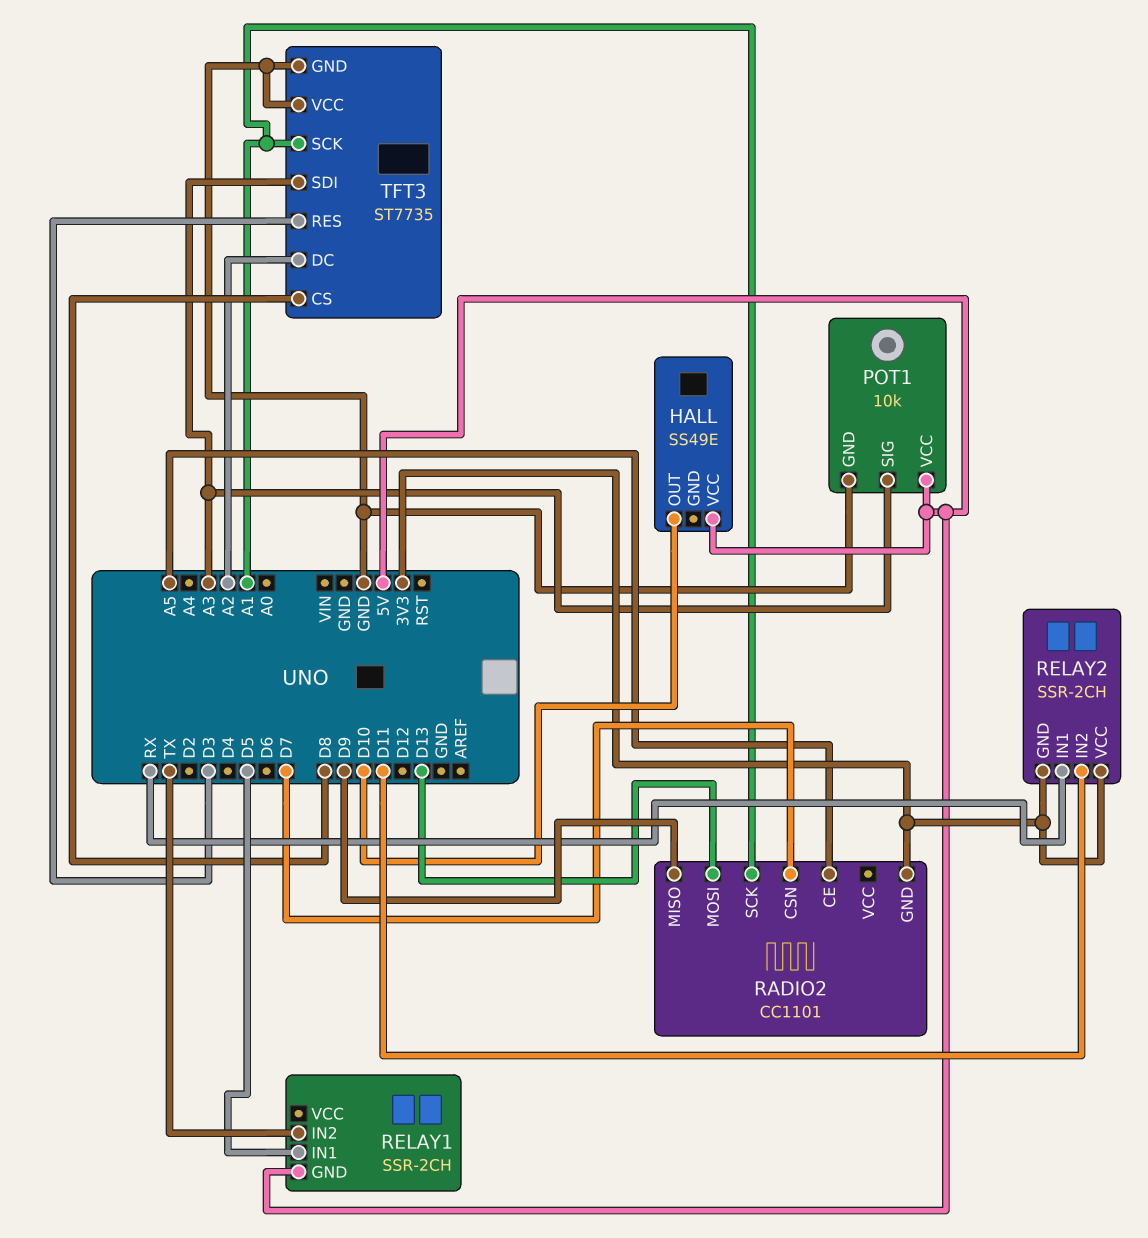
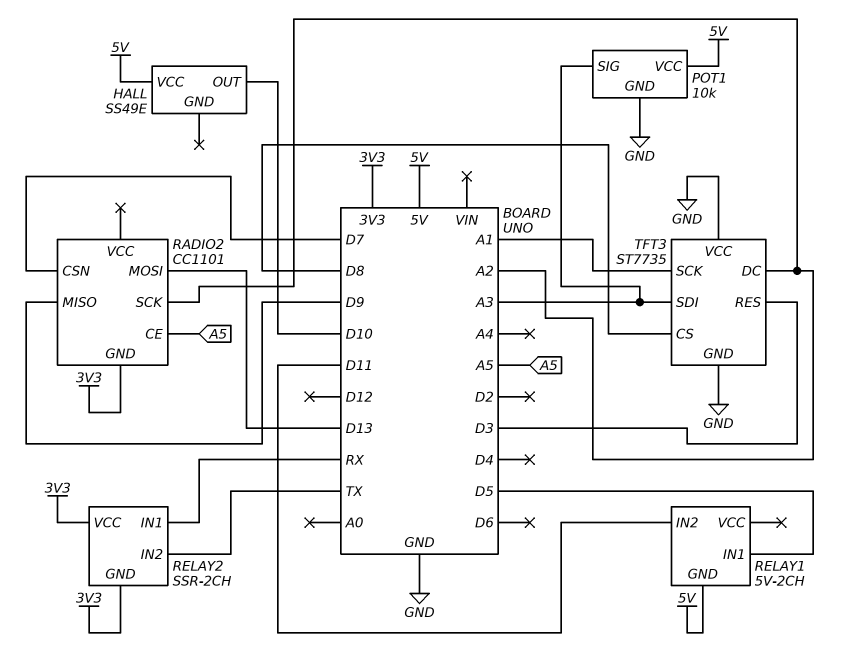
RADIO2 pin SCK: A1 -> A2
RELAY1: SSR-2CH -> 5V-2CH
RELAY1 pin IN2: TX -> D11
RELAY2 pin IN2: D11 -> TX

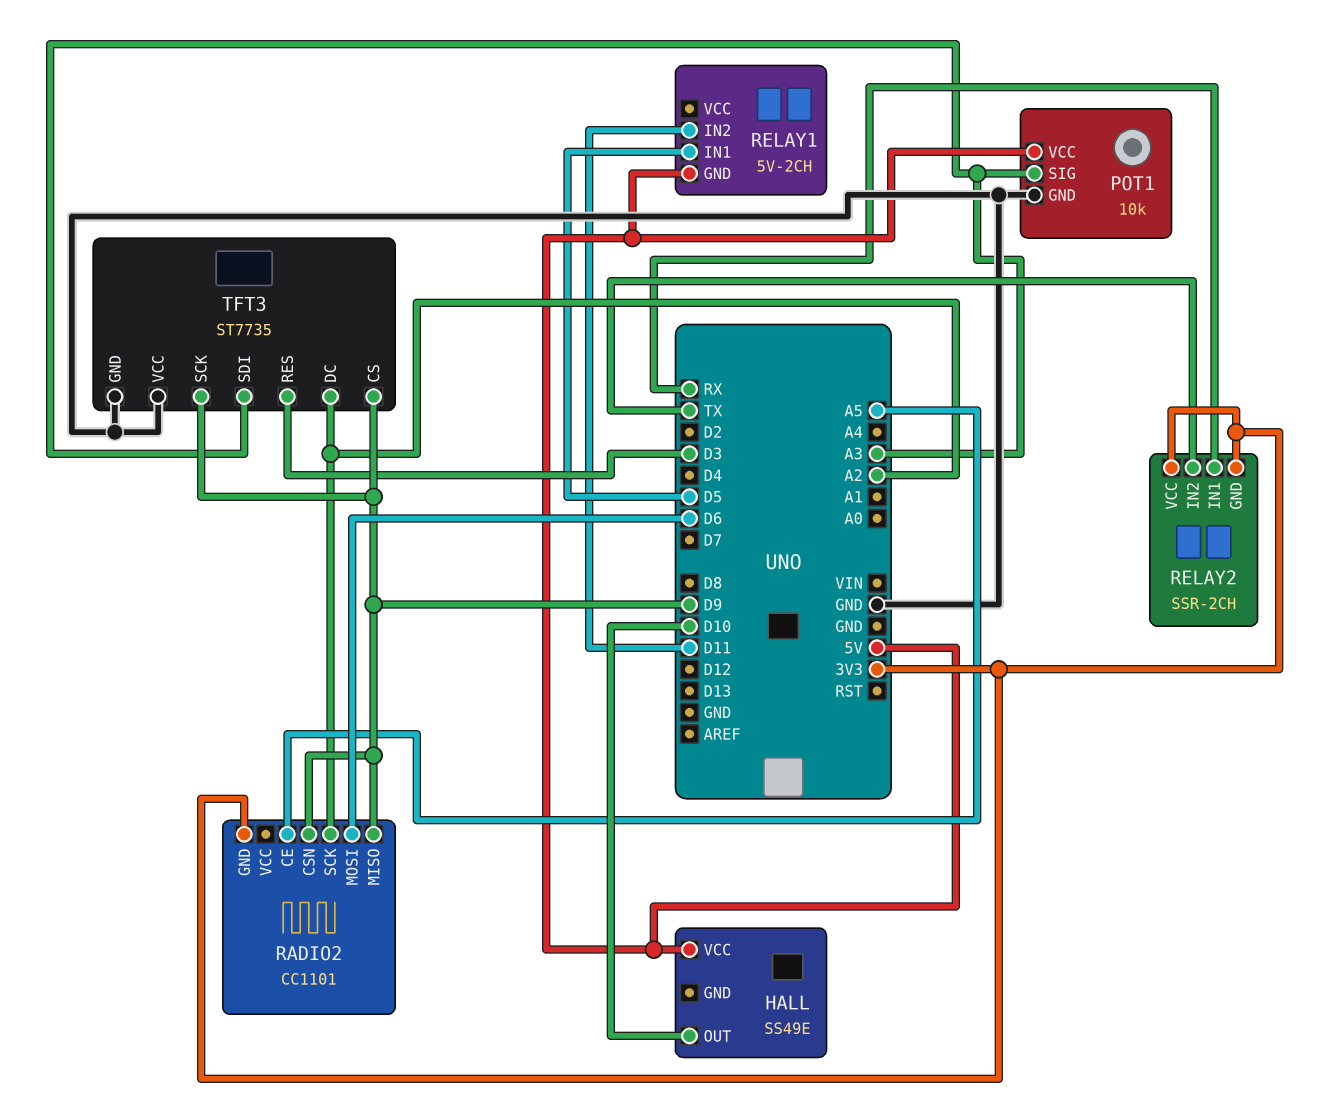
RADIO2 pin CSN: D7 -> D9
RADIO2 pin MOSI: D13 -> D6
TFT3 pin CS: D8 -> D9
TFT3 pin SCK: A1 -> D9

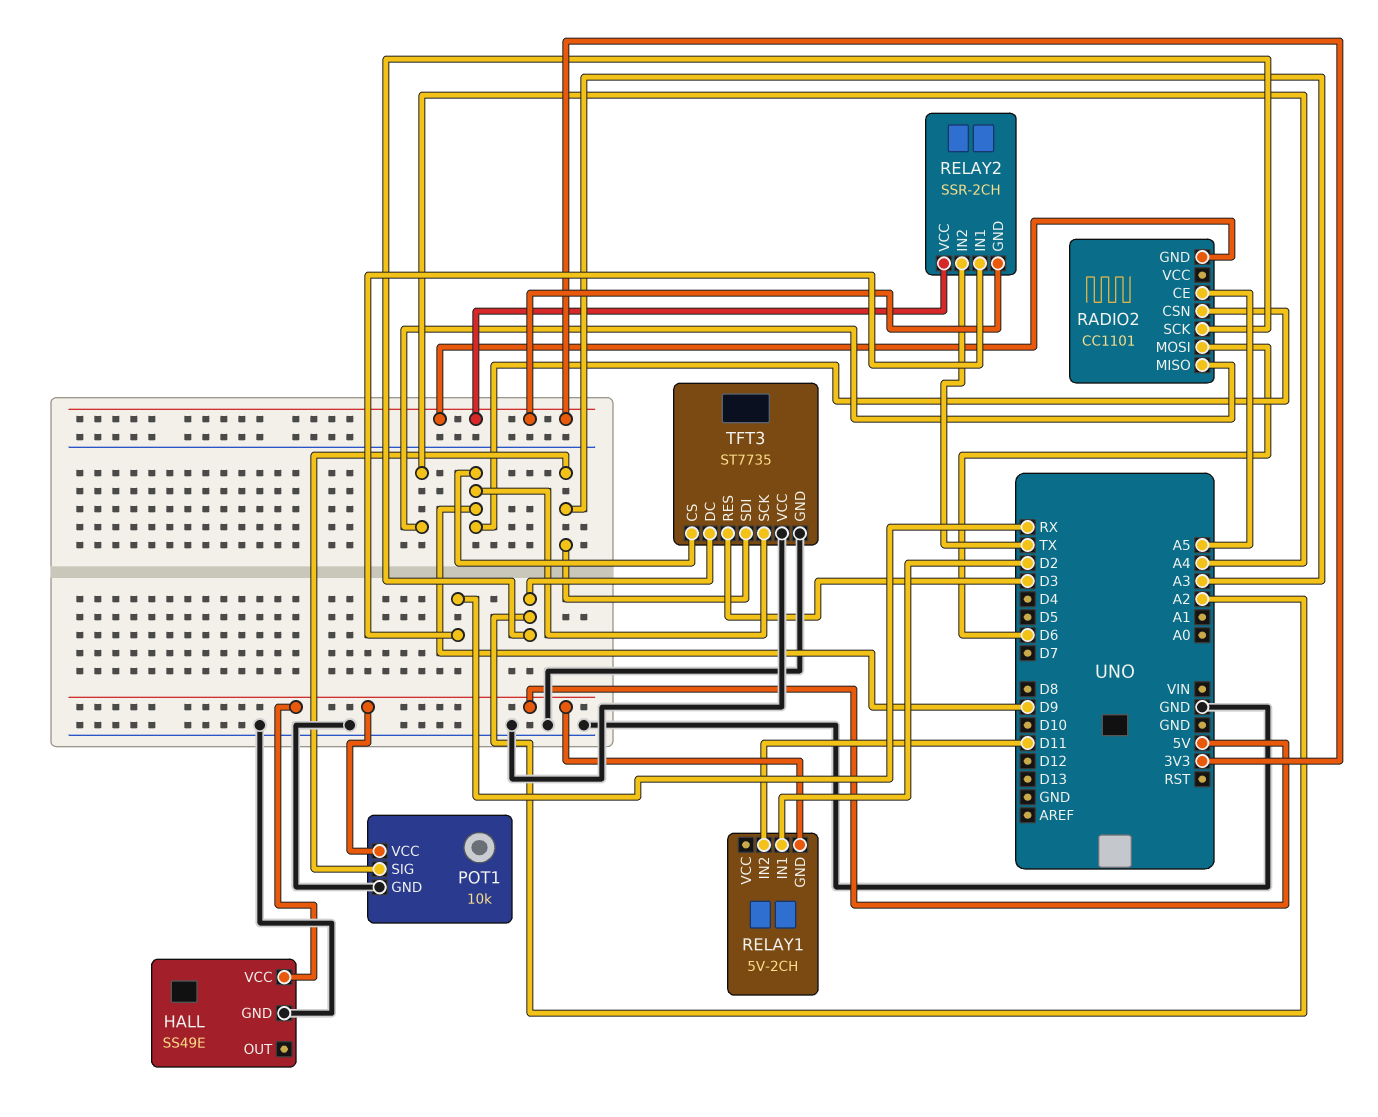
HALL pin GND: none -> GND
HALL pin OUT: D10 -> none
RADIO2 pin MISO: D9 -> A4
RELAY1 pin IN1: D5 -> D2

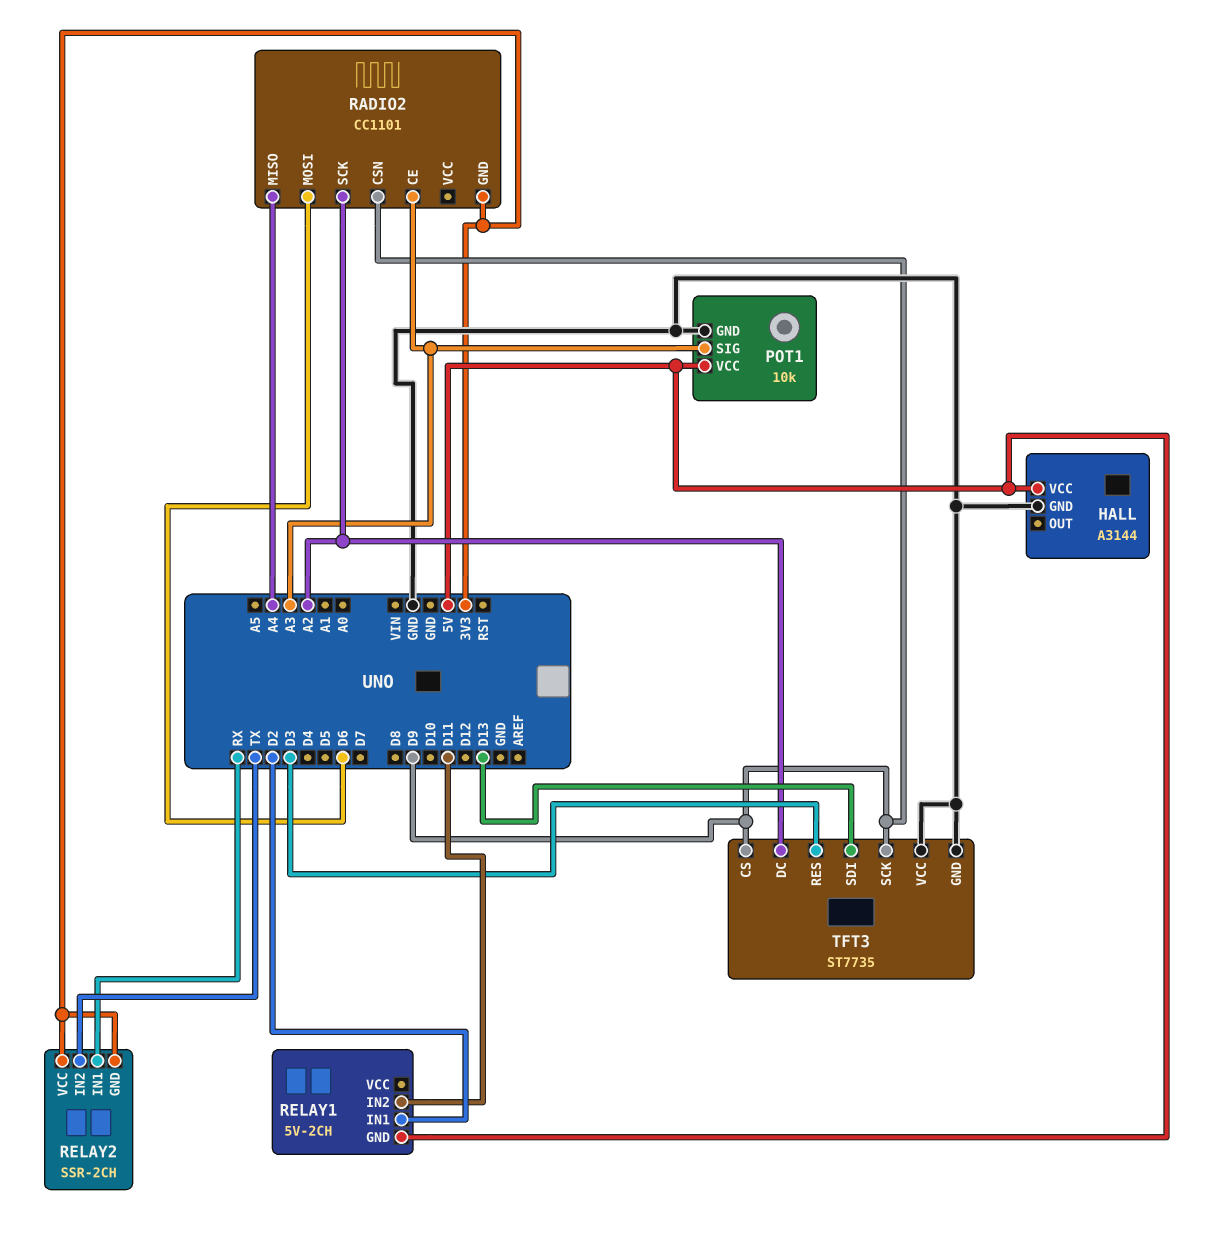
HALL: SS49E -> A3144
RADIO2 pin CE: A5 -> A3
TFT3 pin SDI: A3 -> D13

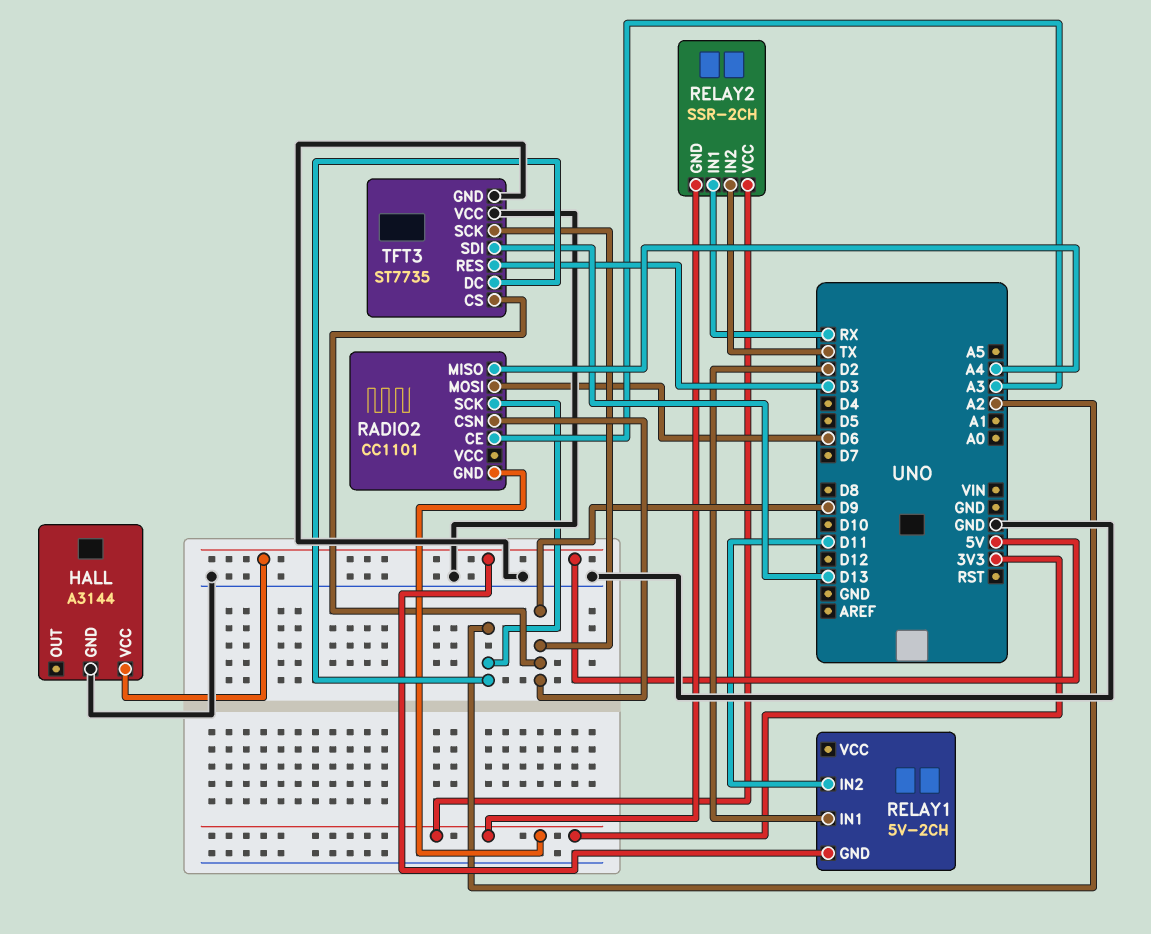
POT1: 10k -> none
POT1 pin GND: GND -> none
POT1 pin SIG: A3 -> none
POT1 pin VCC: 5V -> none

